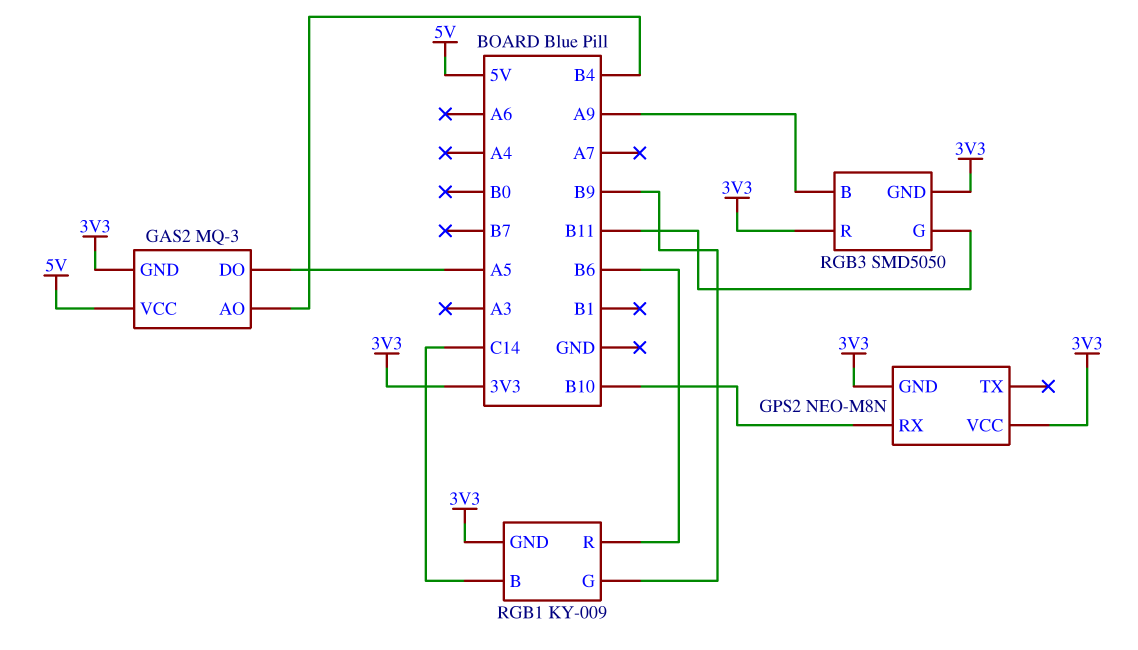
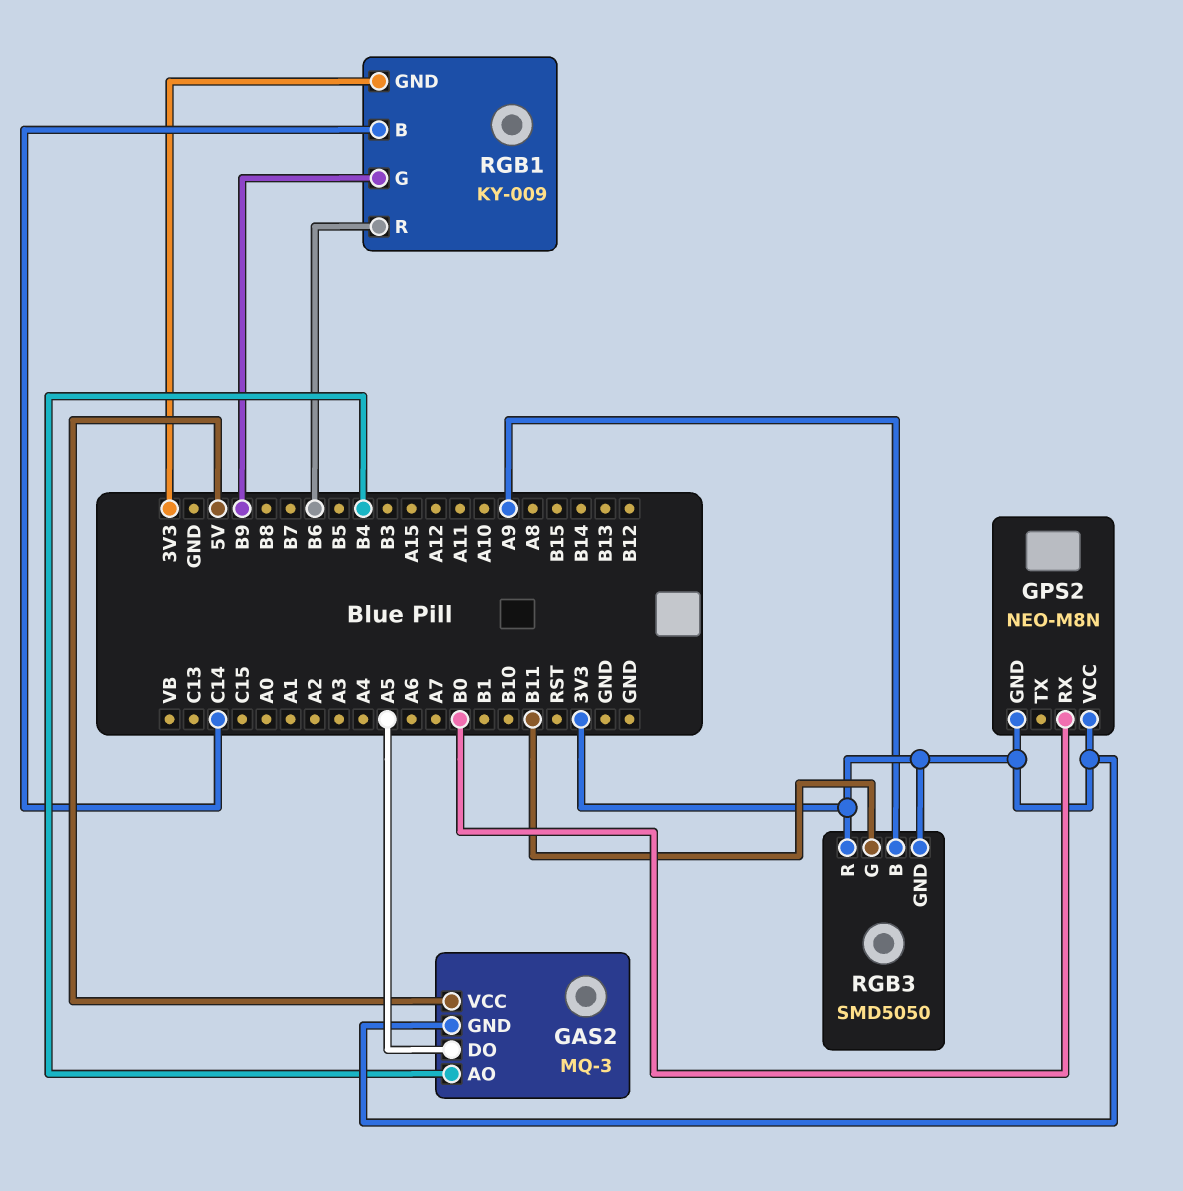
GPS2 pin RX: B10 -> B0

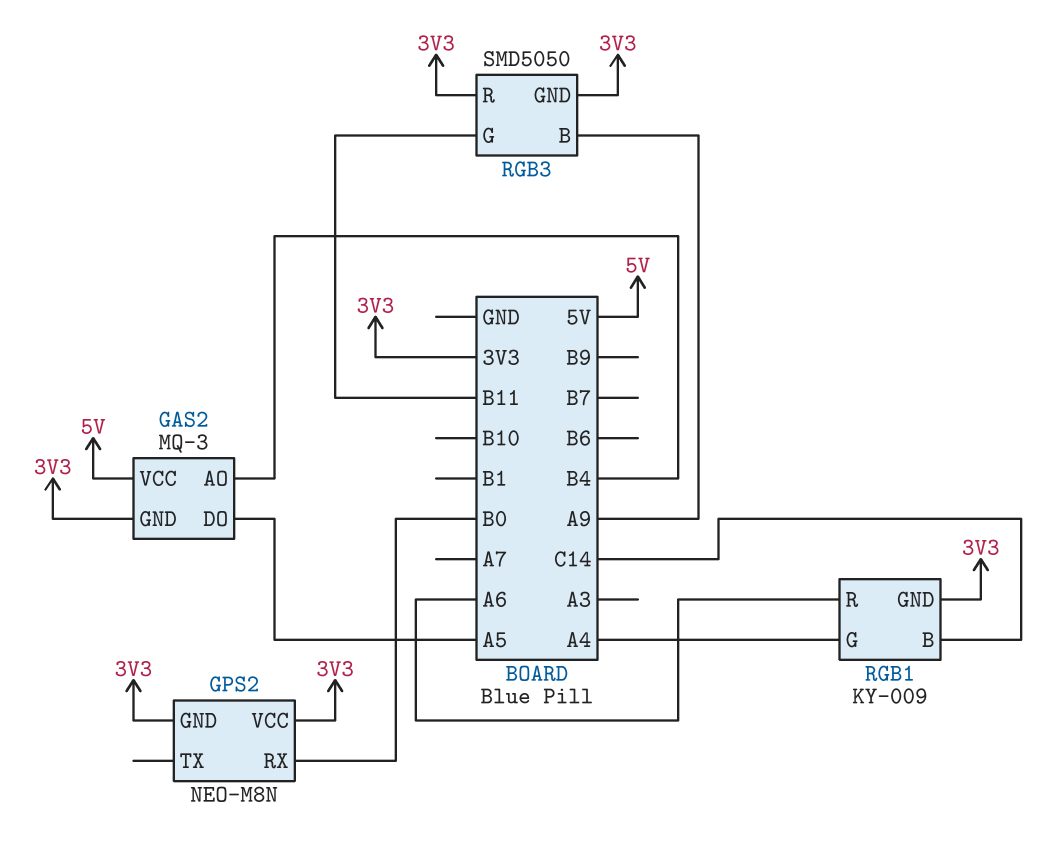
RGB1 pin G: B9 -> A4
RGB1 pin R: B6 -> A6

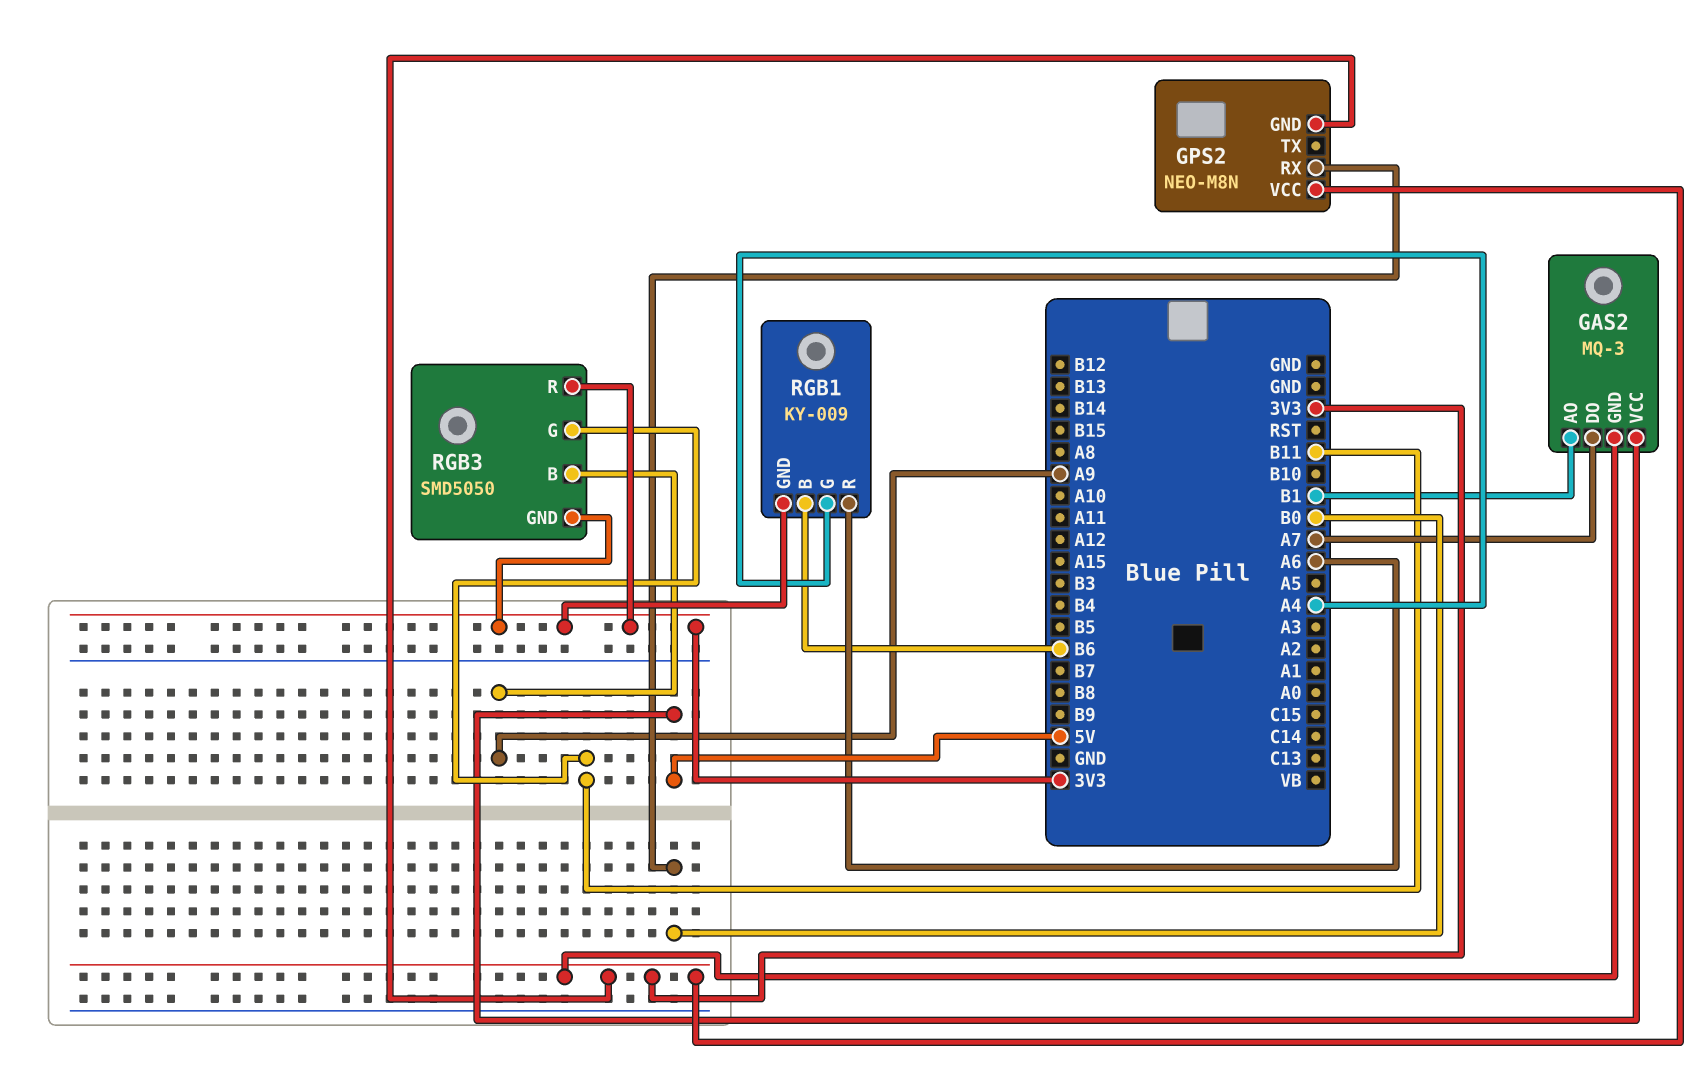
GAS2 pin AO: B4 -> B1
GAS2 pin DO: A5 -> A7
RGB1 pin B: C14 -> B6

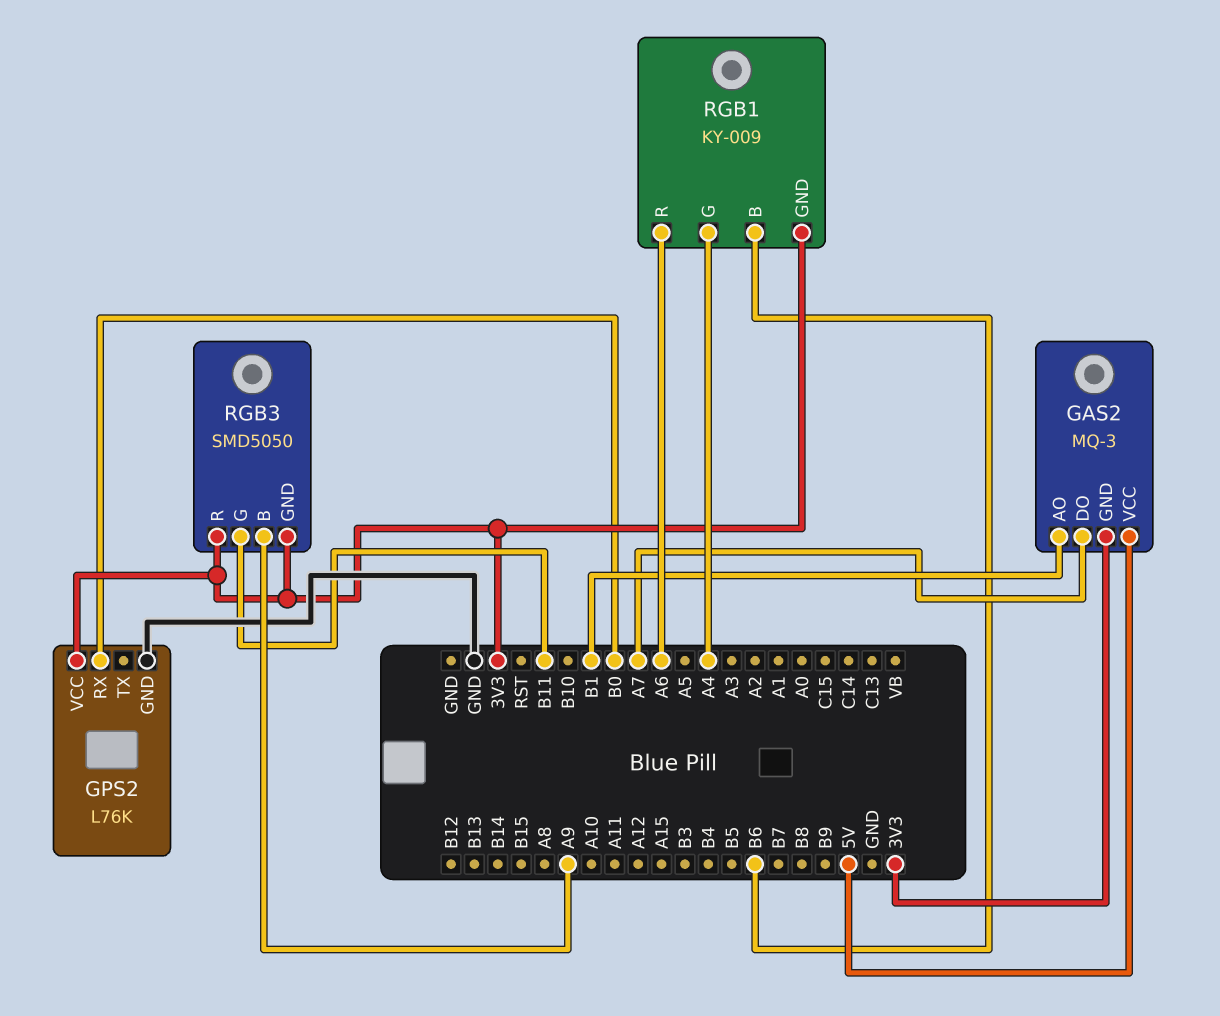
GPS2: NEO-M8N -> L76K
GPS2 pin GND: 3V3 -> GND

